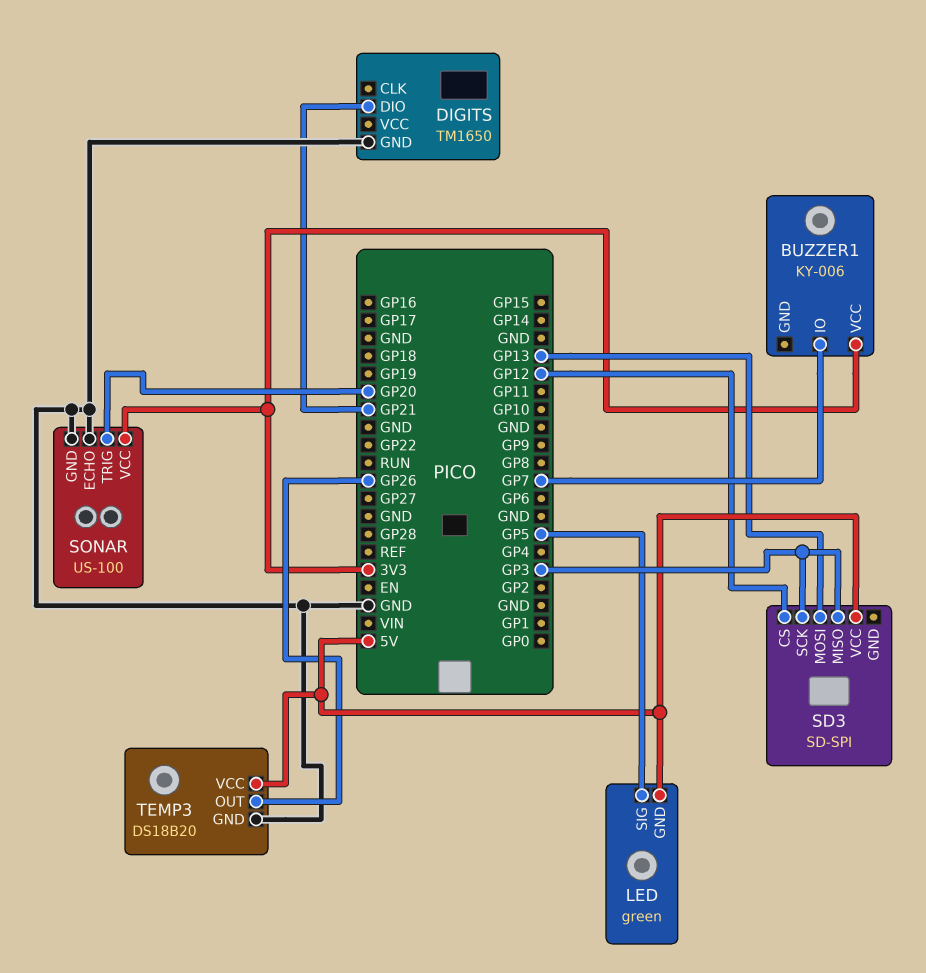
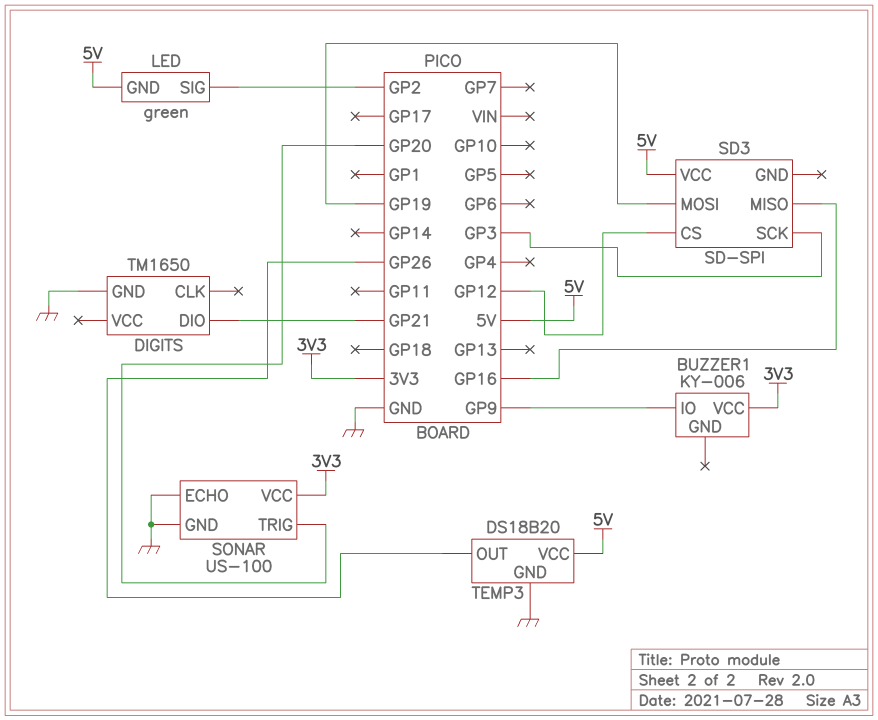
BUZZER1 pin IO: GP7 -> GP9
LED pin SIG: GP5 -> GP2
SD3 pin MISO: GP3 -> GP16
SD3 pin MOSI: GP13 -> GP19

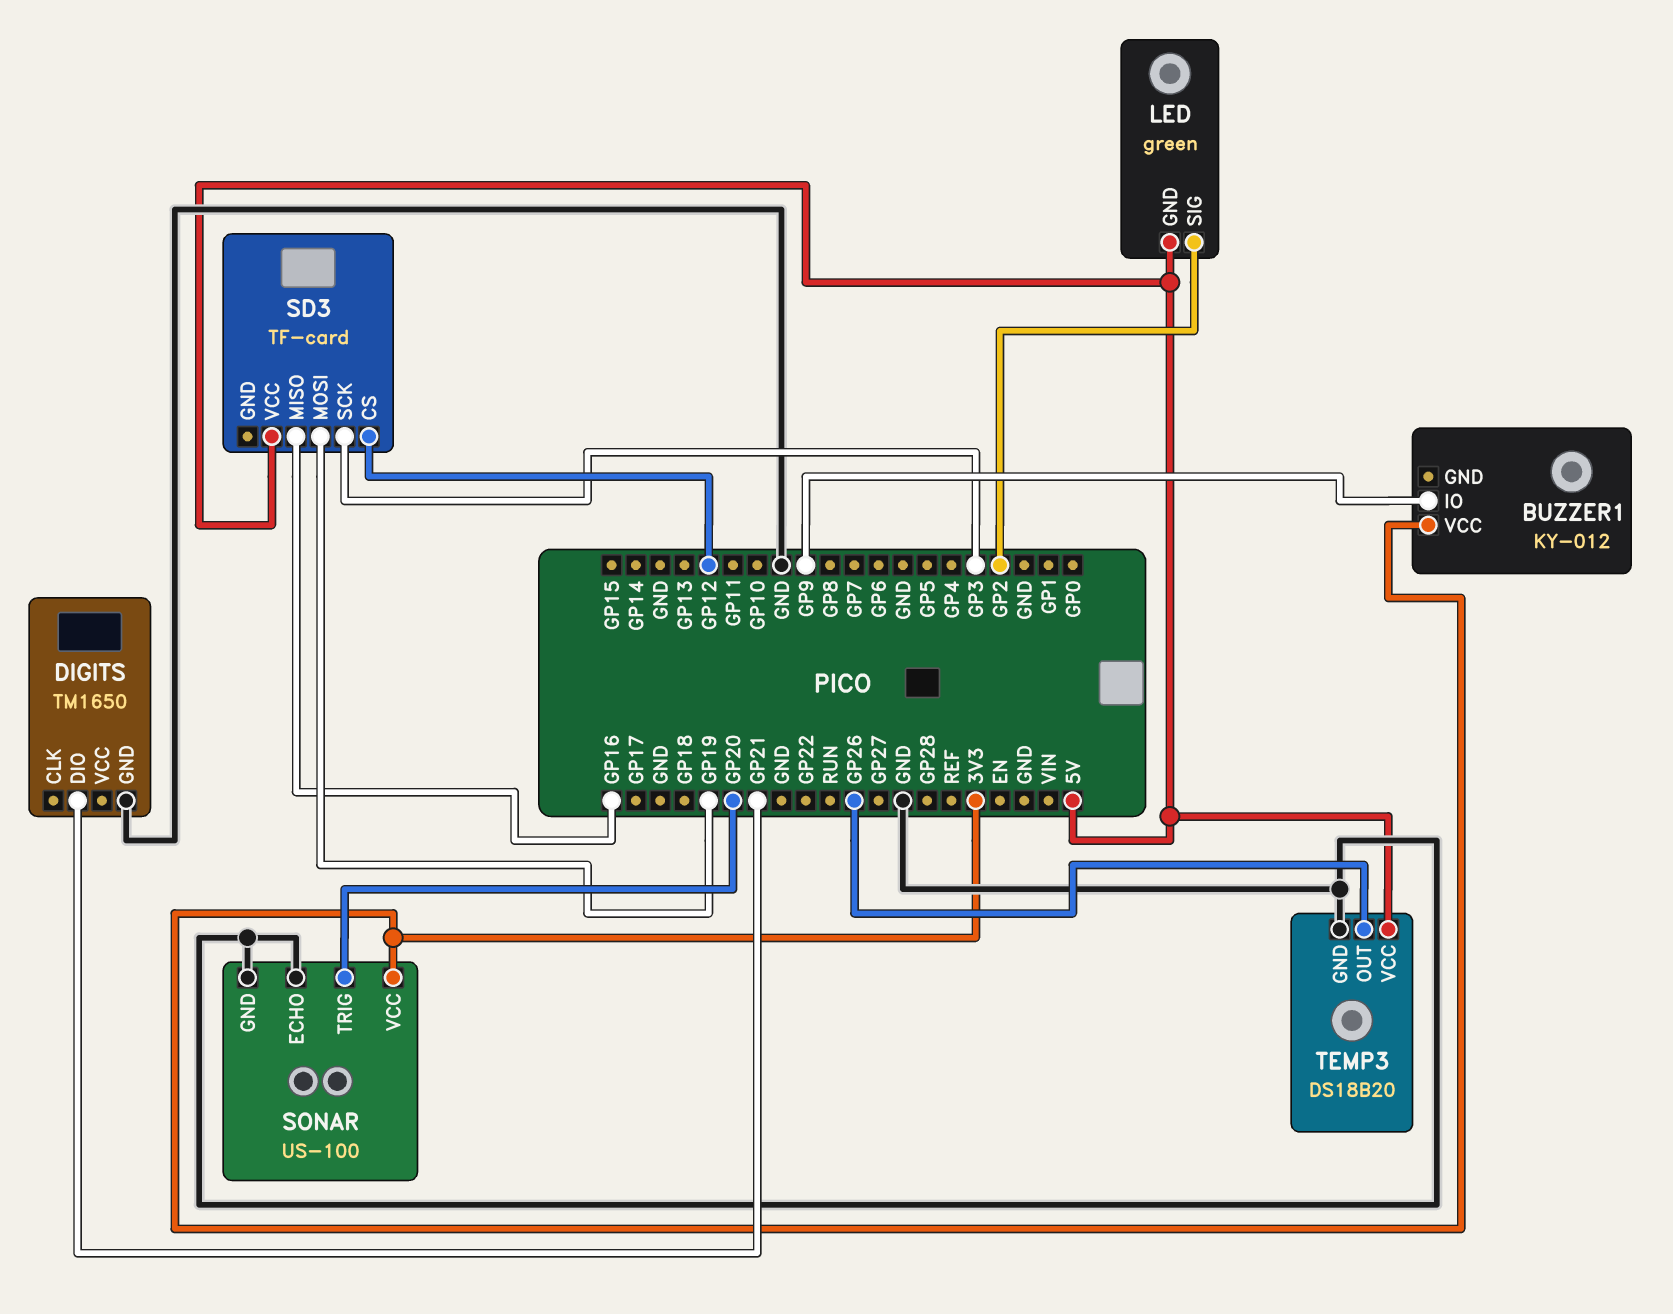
BUZZER1: KY-006 -> KY-012
SD3: SD-SPI -> TF-card

